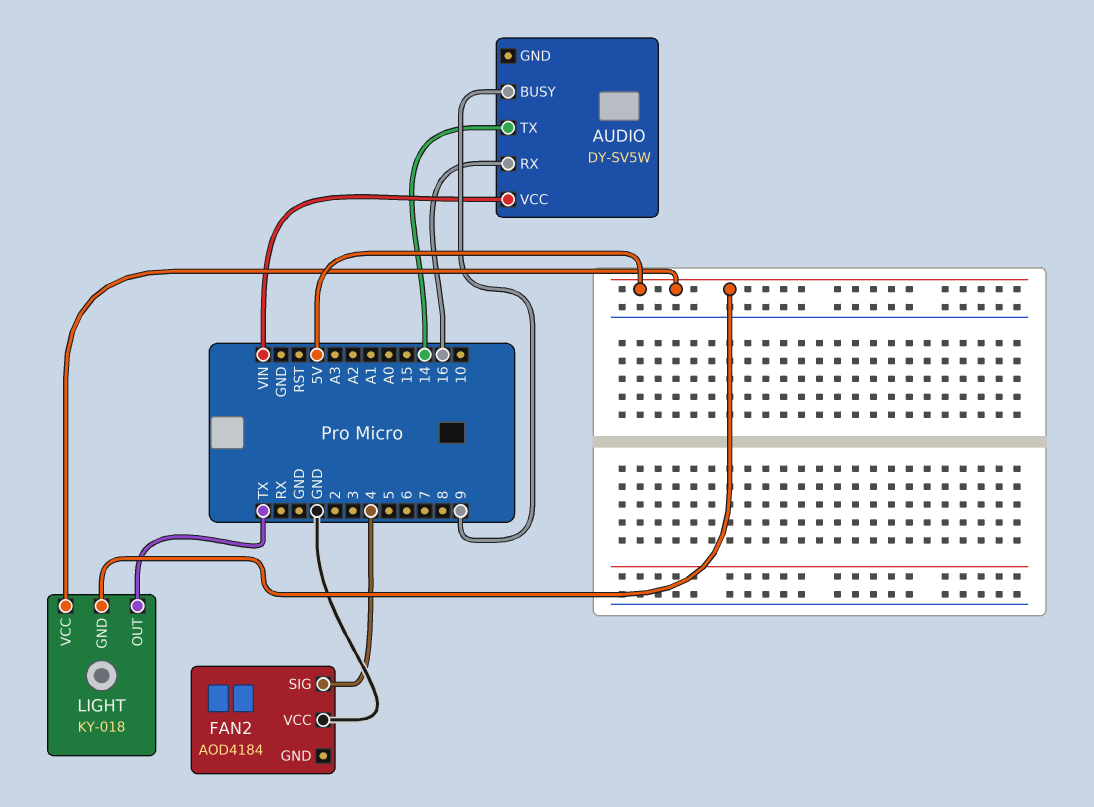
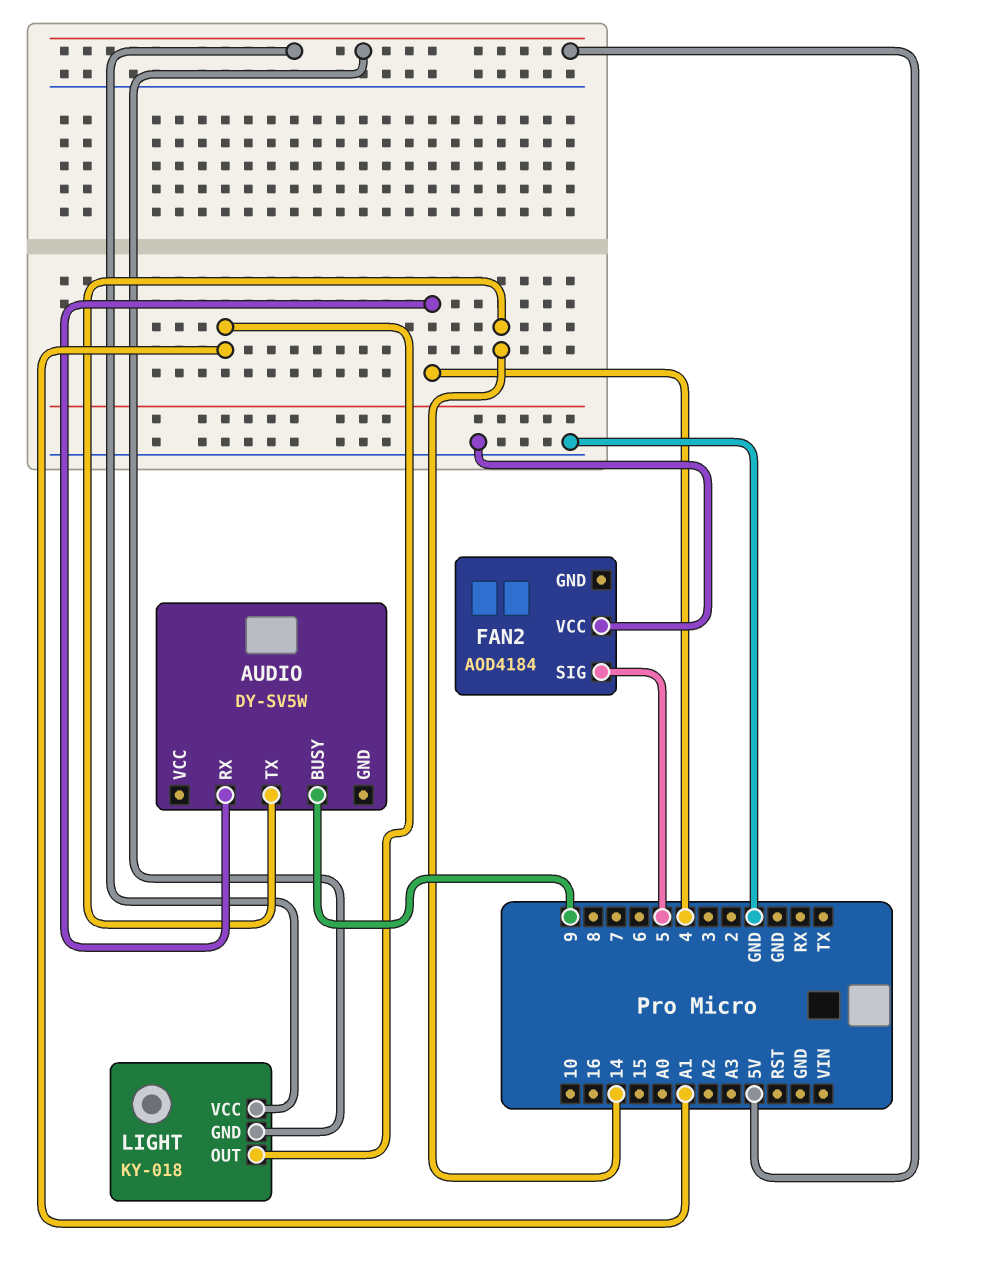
AUDIO pin RX: 16 -> 4
AUDIO pin VCC: VIN -> none
FAN2 pin SIG: 4 -> 5
LIGHT pin OUT: TX -> A1

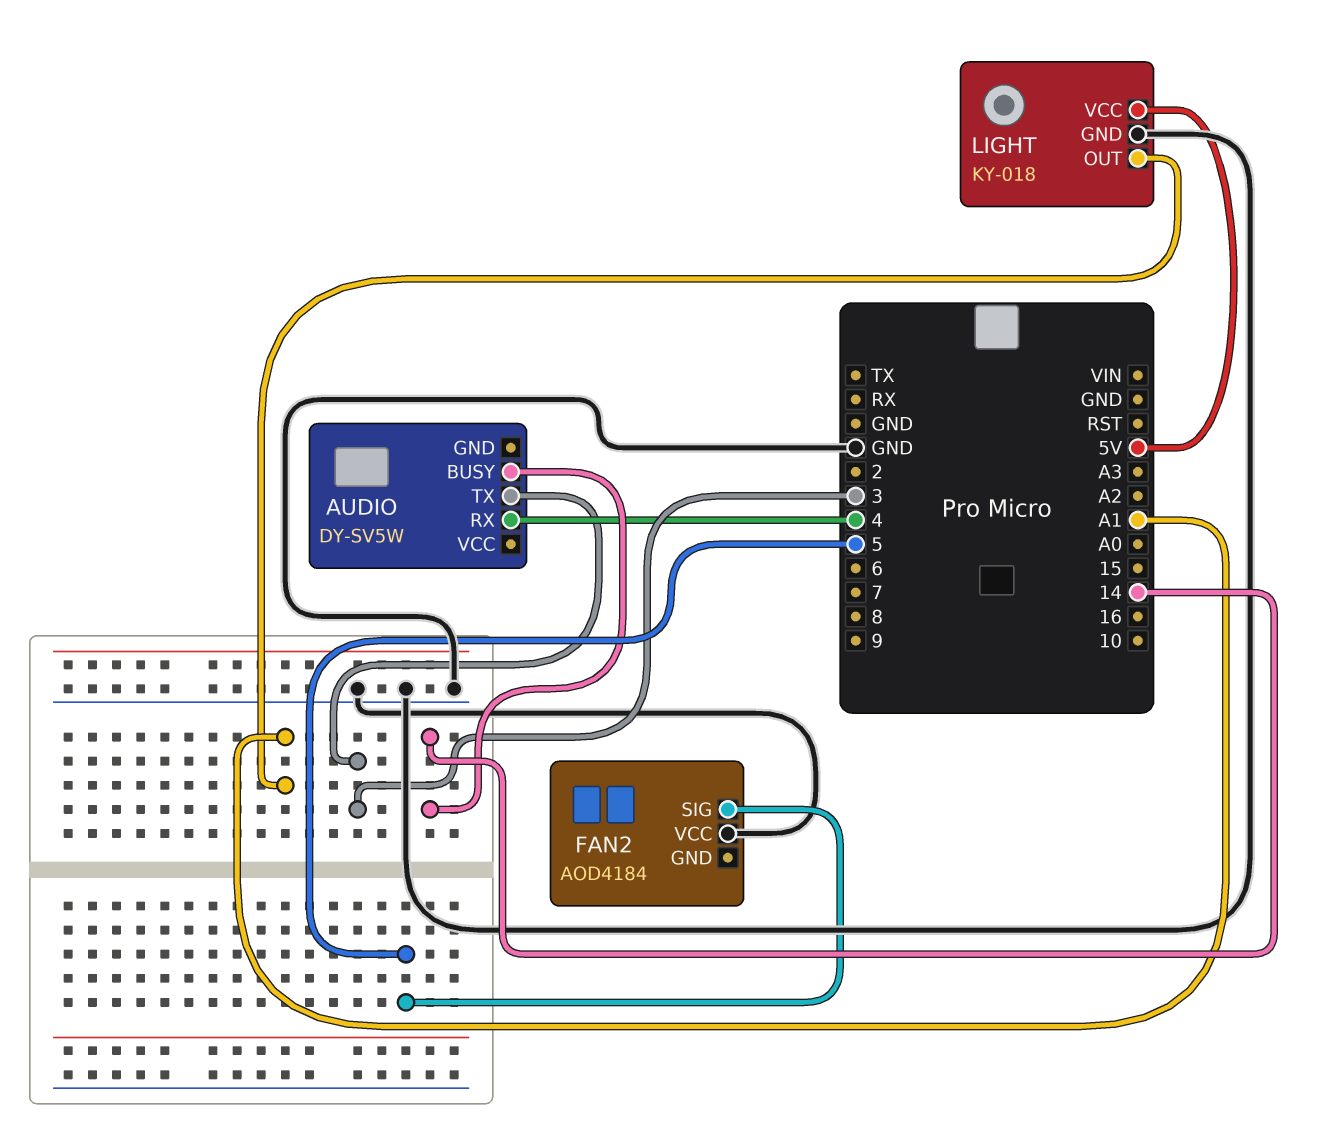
AUDIO pin BUSY: 9 -> 14
AUDIO pin TX: 14 -> 3
LIGHT pin GND: 5V -> GND

